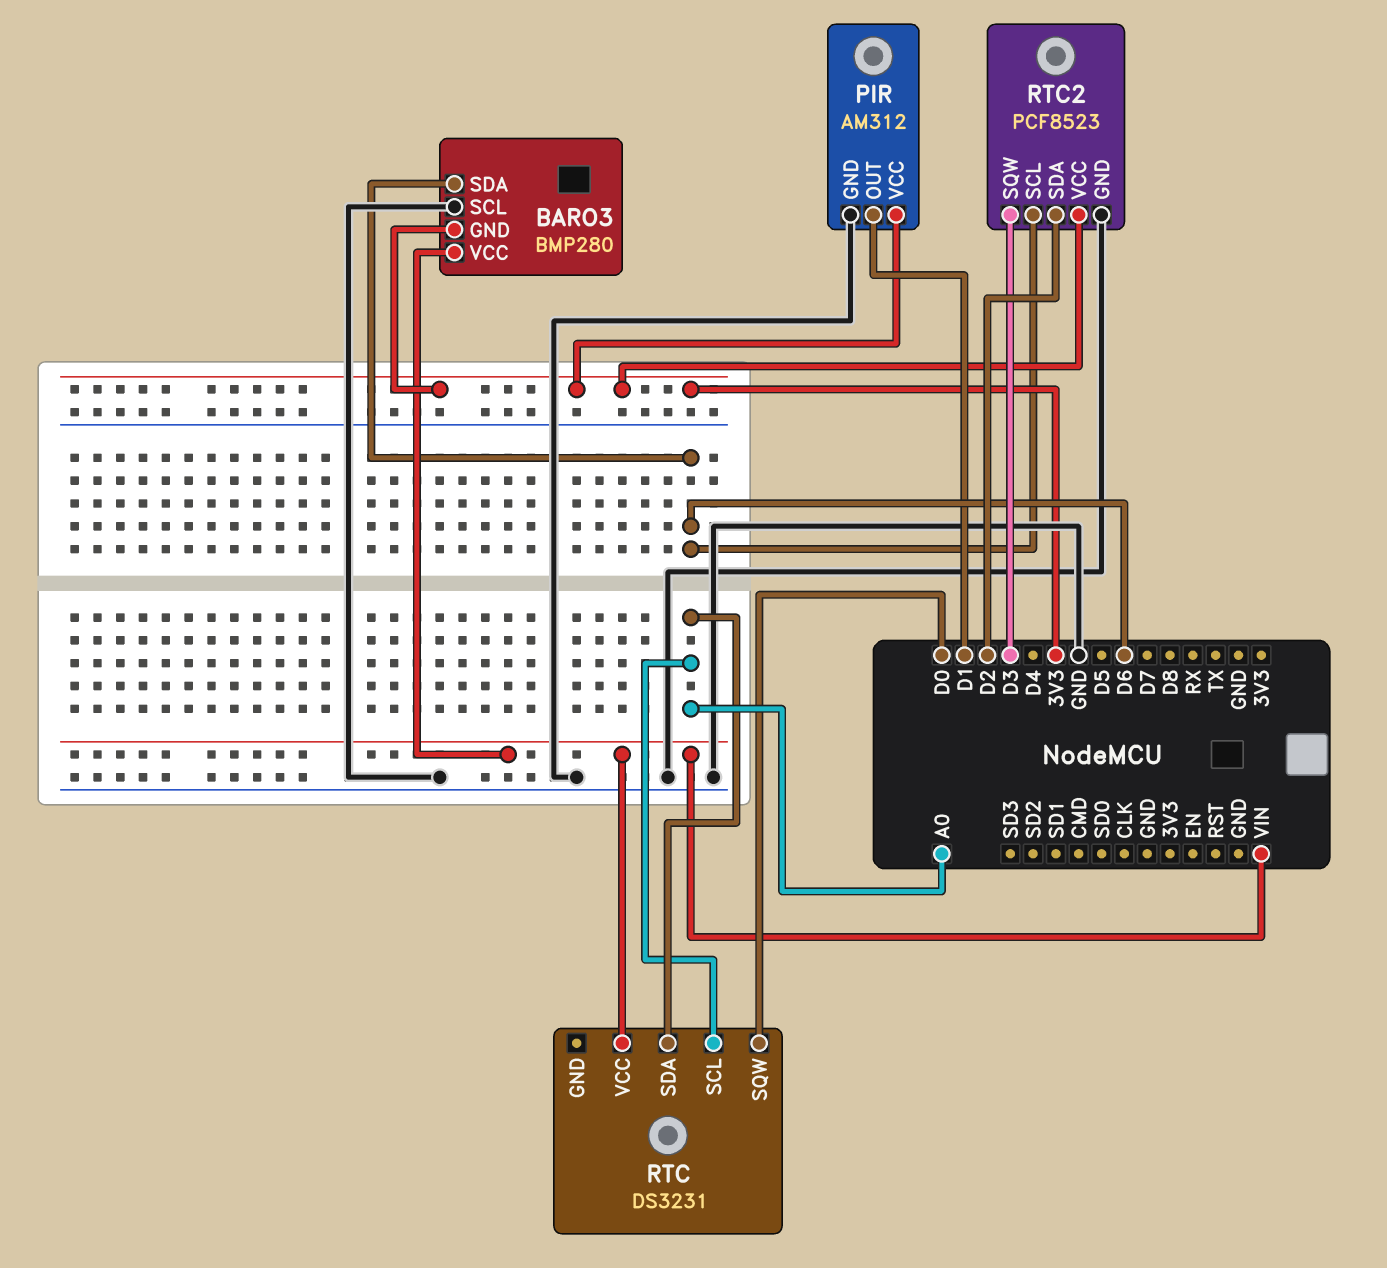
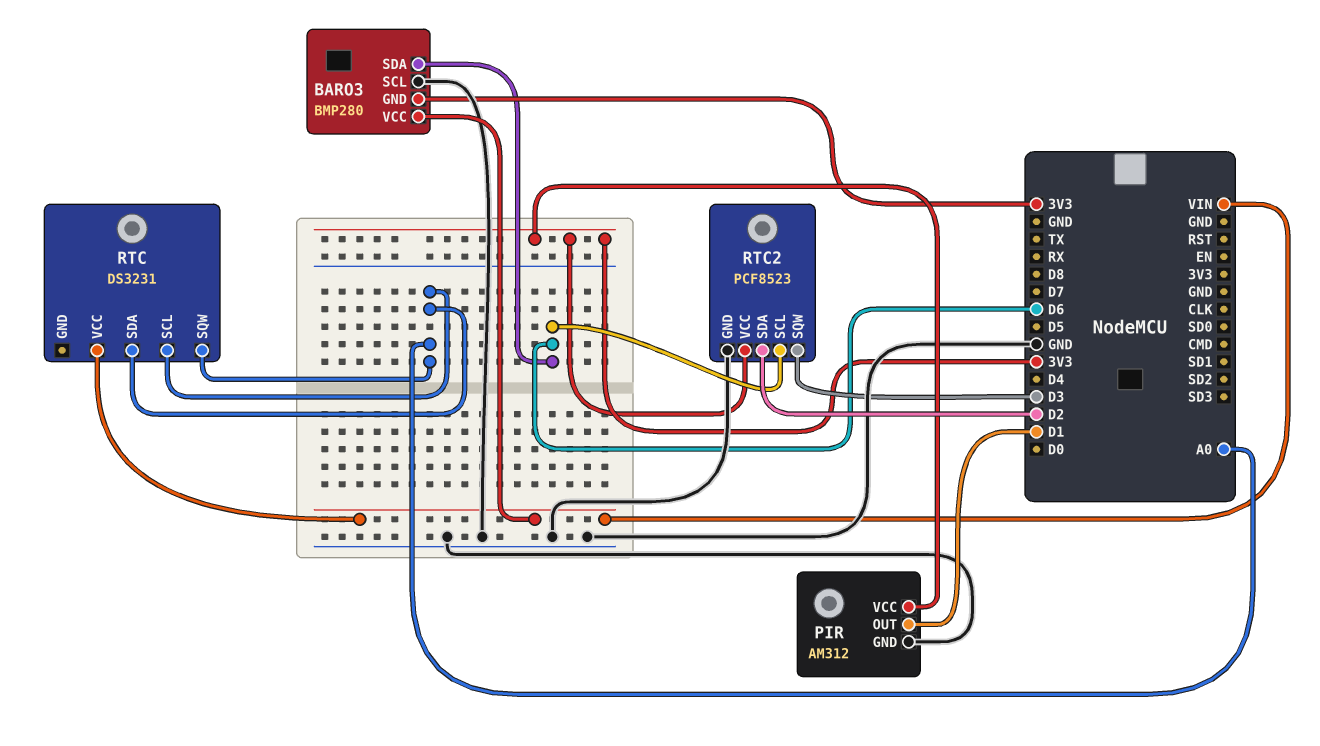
RTC pin SQW: D0 -> A0

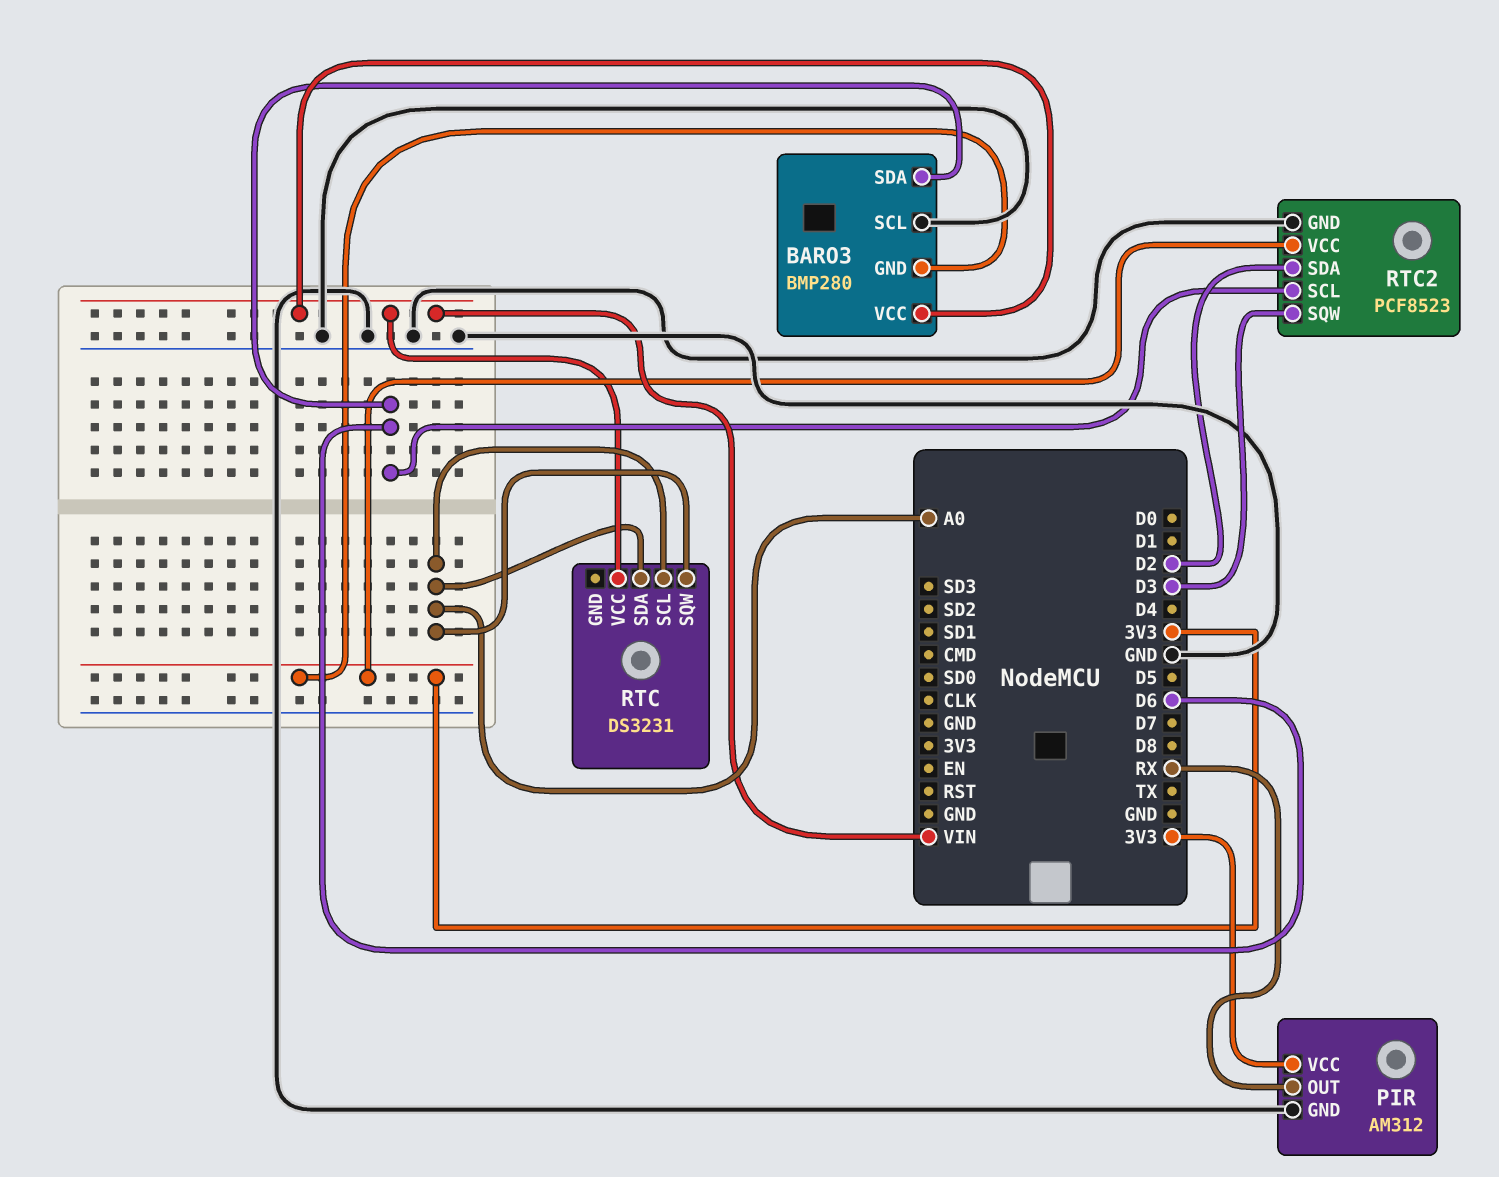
PIR pin OUT: D1 -> RX

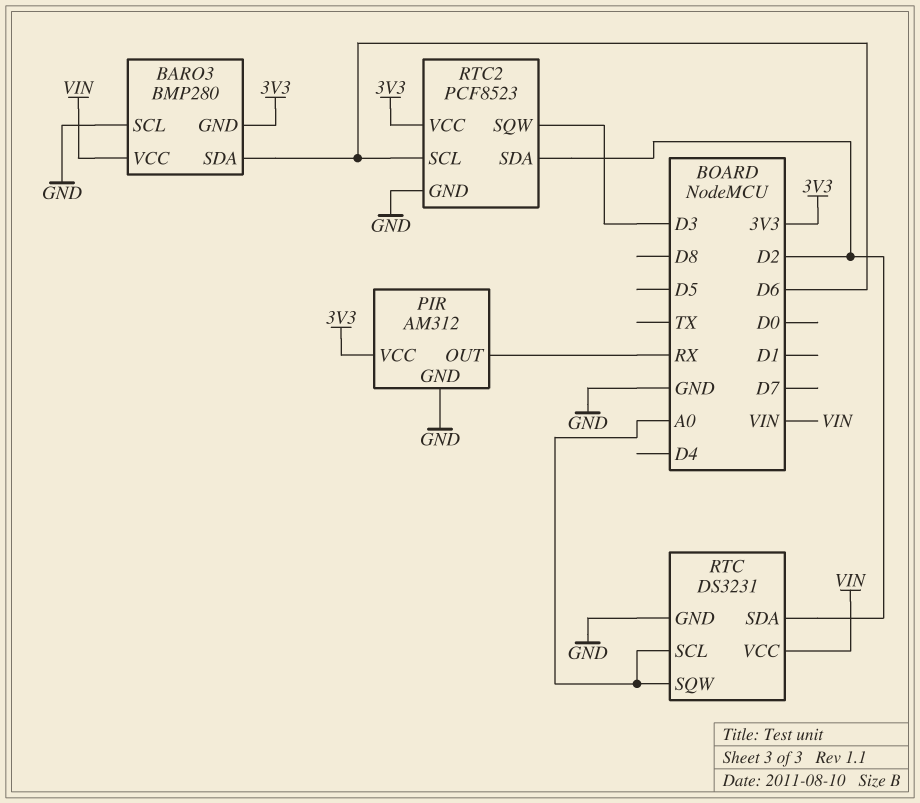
RTC pin GND: none -> GND
RTC pin SDA: A0 -> D2

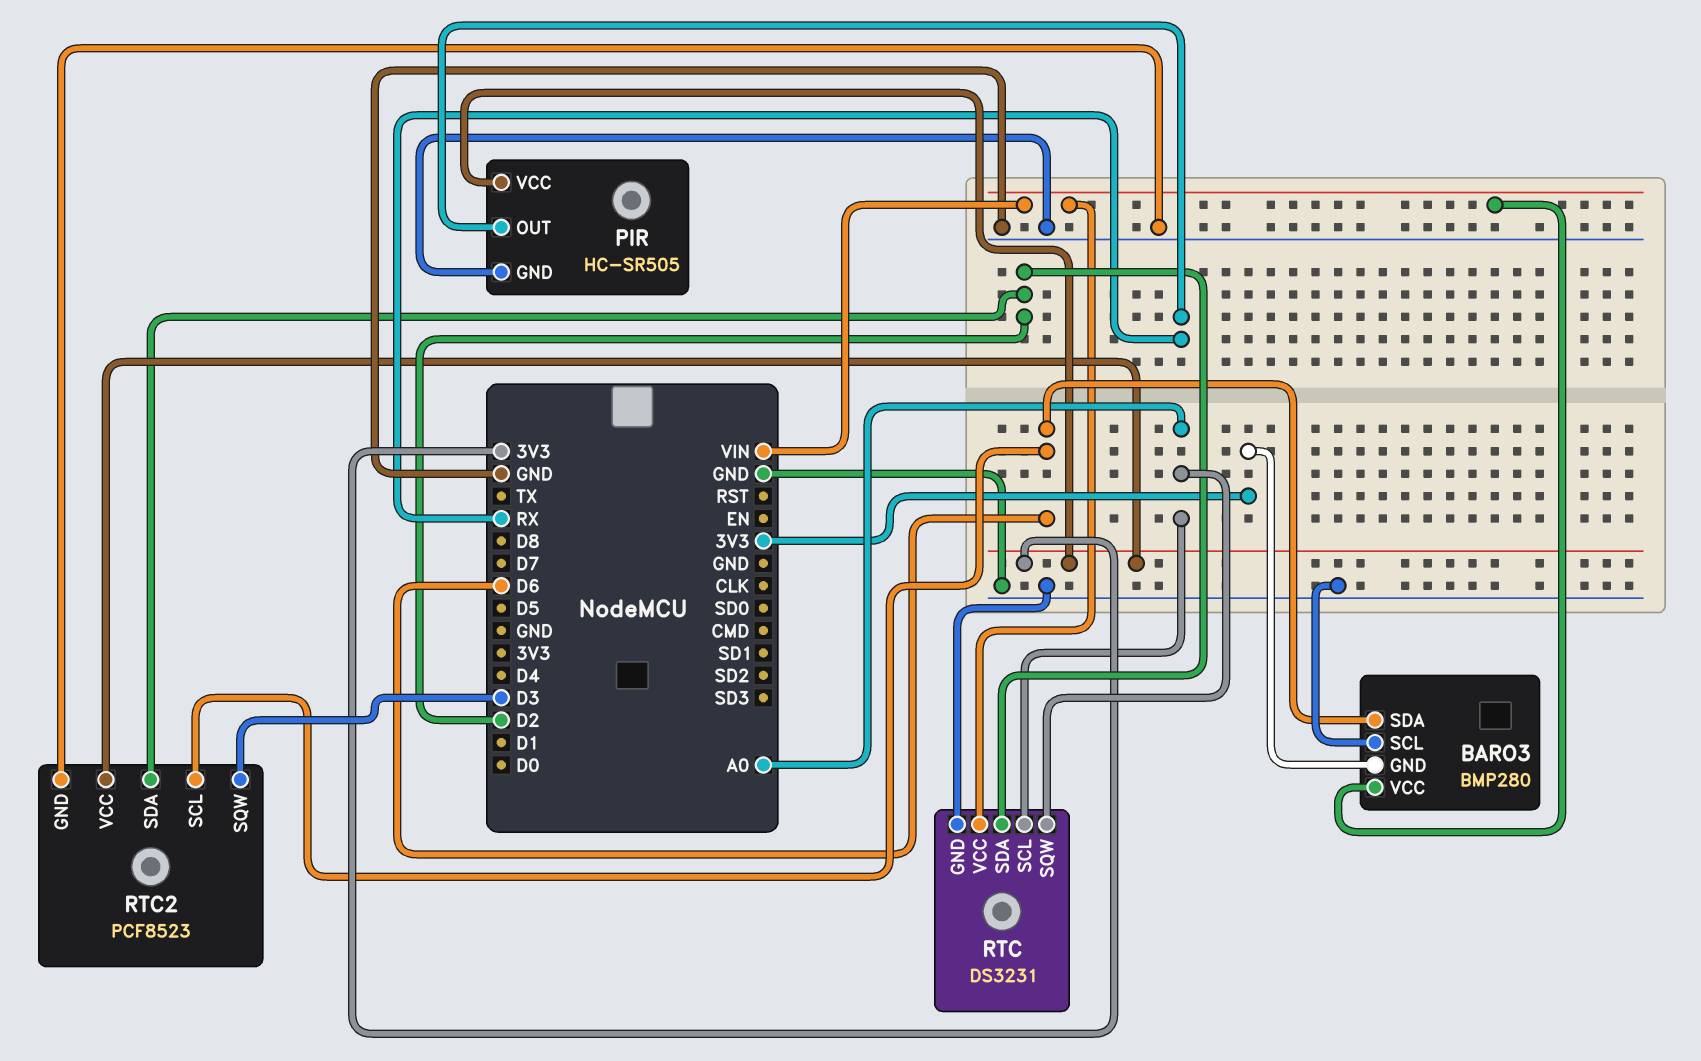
PIR: AM312 -> HC-SR505

